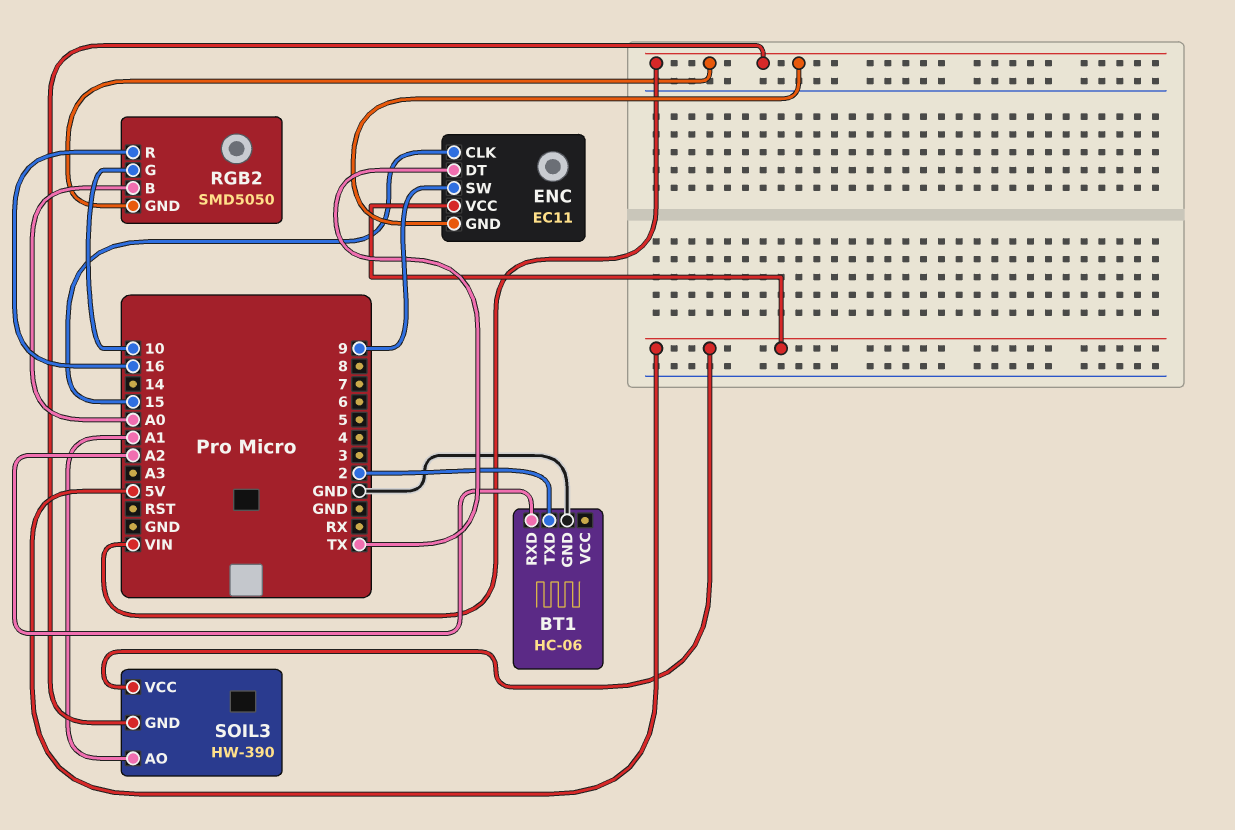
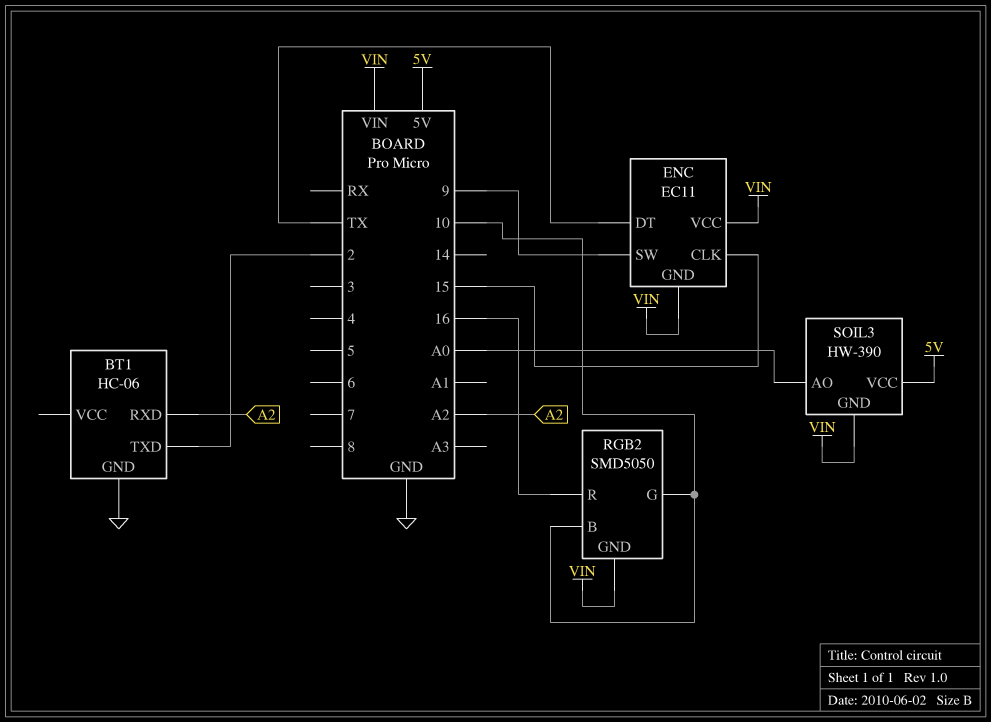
ENC pin VCC: 5V -> VIN
RGB2 pin B: A0 -> 10
SOIL3 pin AO: A1 -> A0

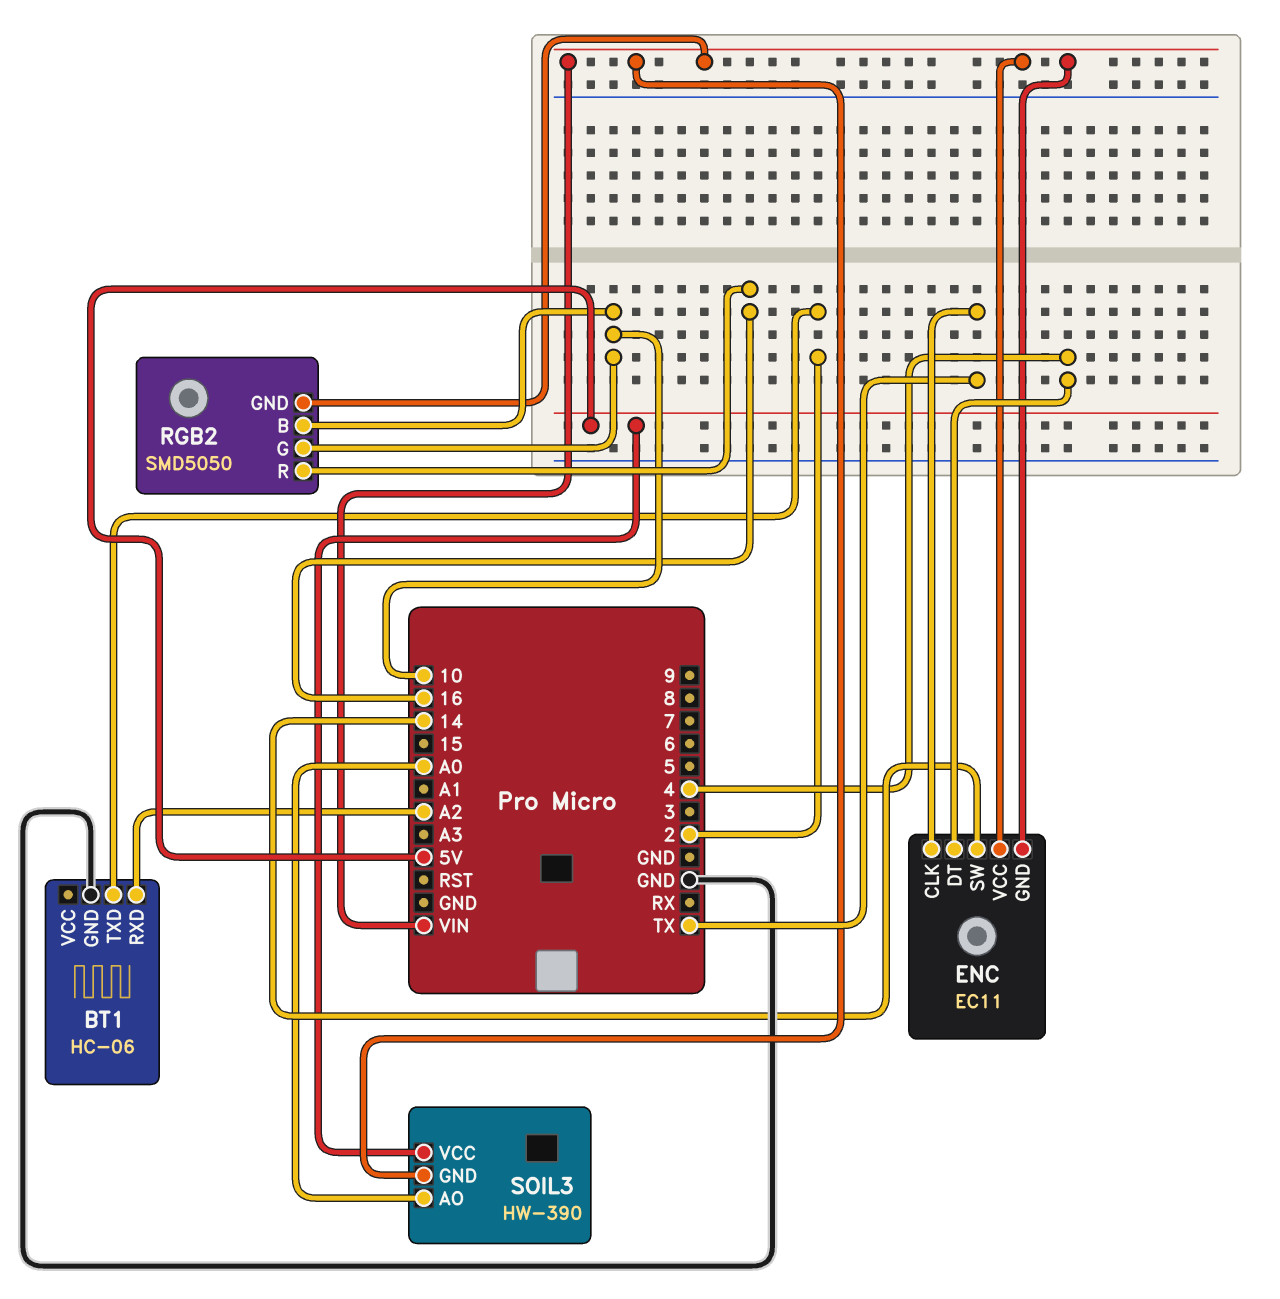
ENC pin CLK: 15 -> TX
ENC pin DT: TX -> 4
ENC pin SW: 9 -> 14

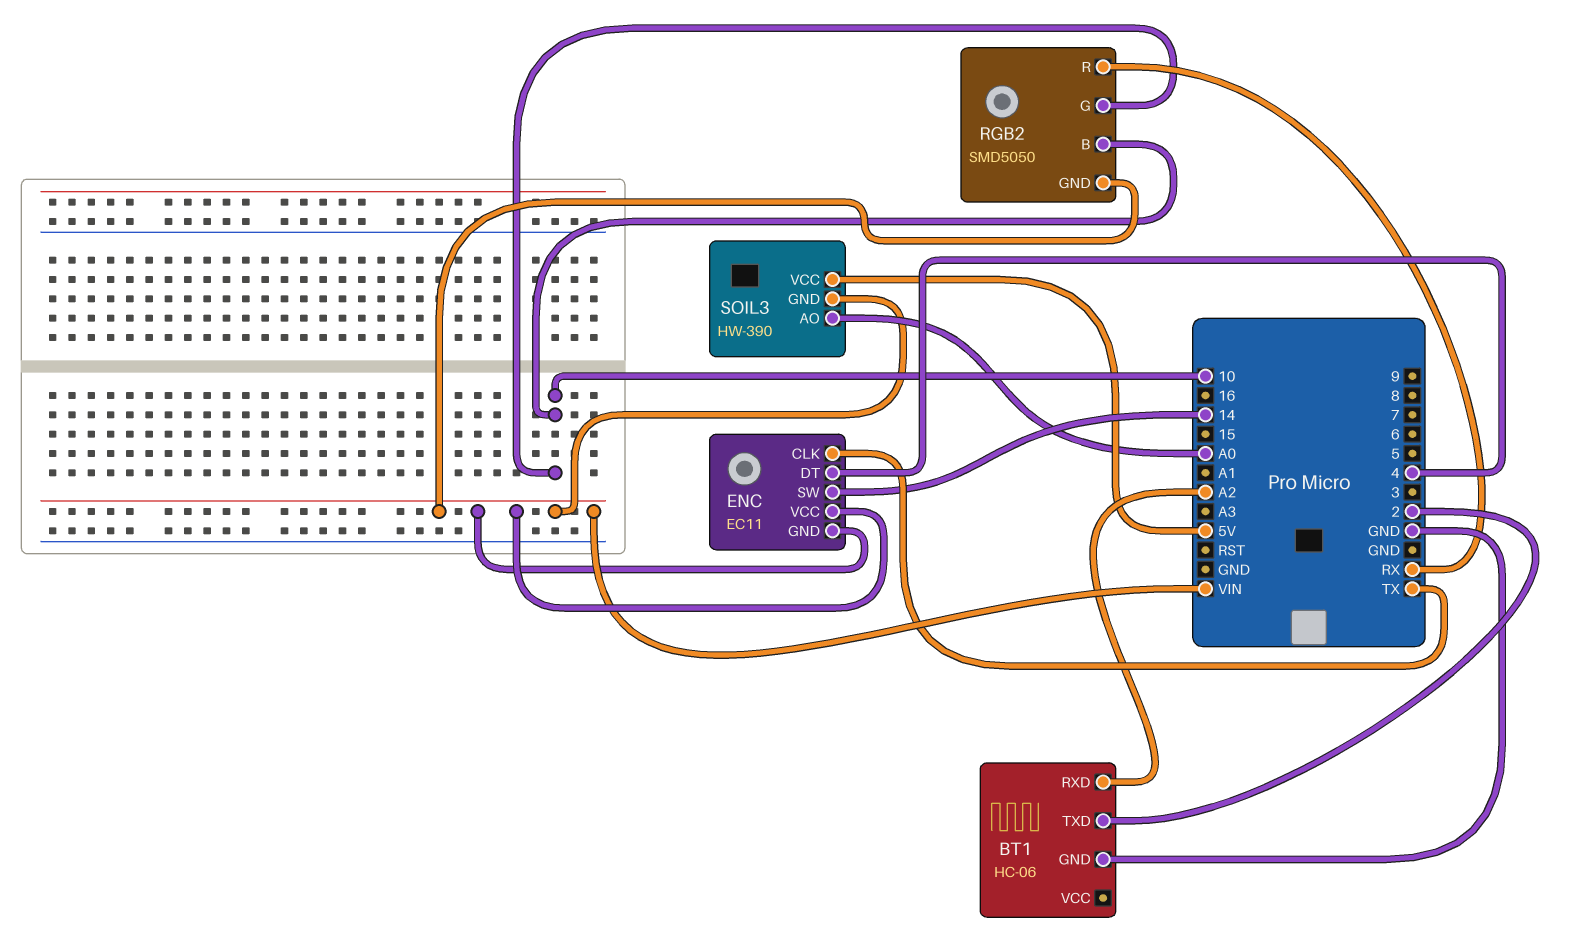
RGB2 pin R: 16 -> RX

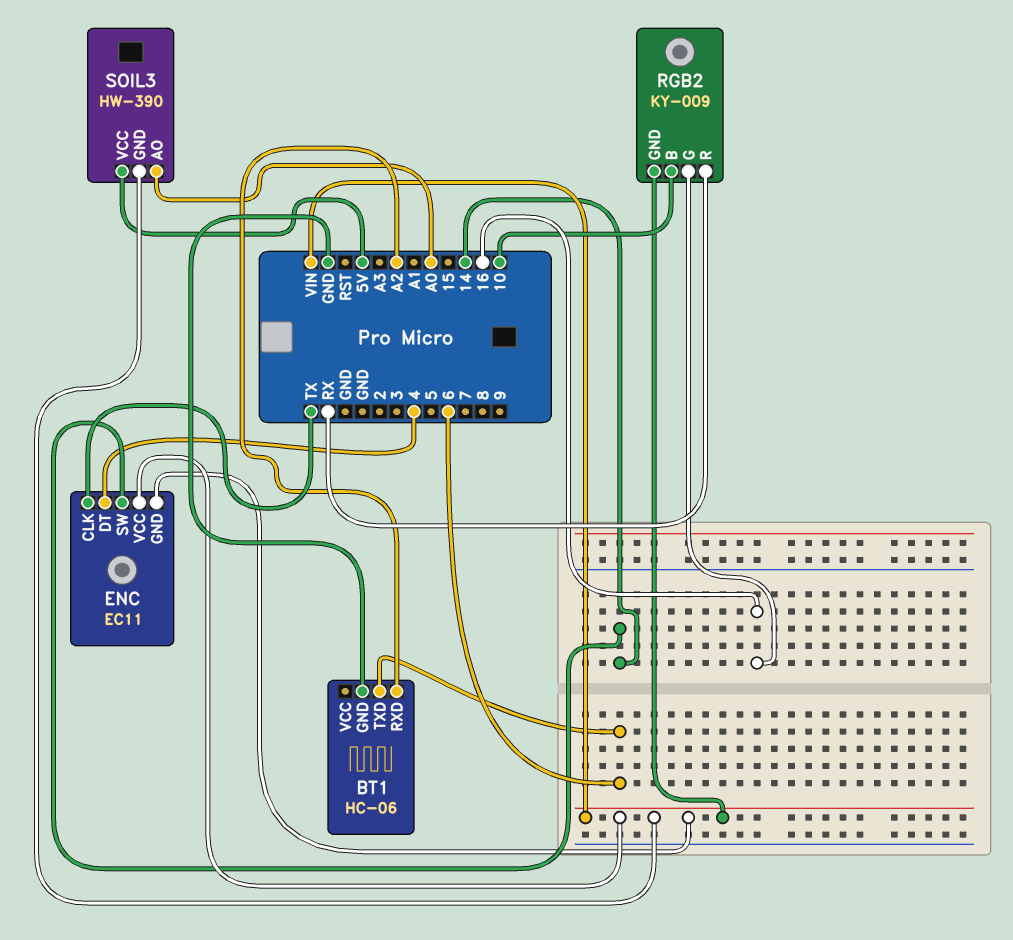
BT1 pin TXD: 2 -> 6
RGB2: SMD5050 -> KY-009
RGB2 pin G: 10 -> 16

